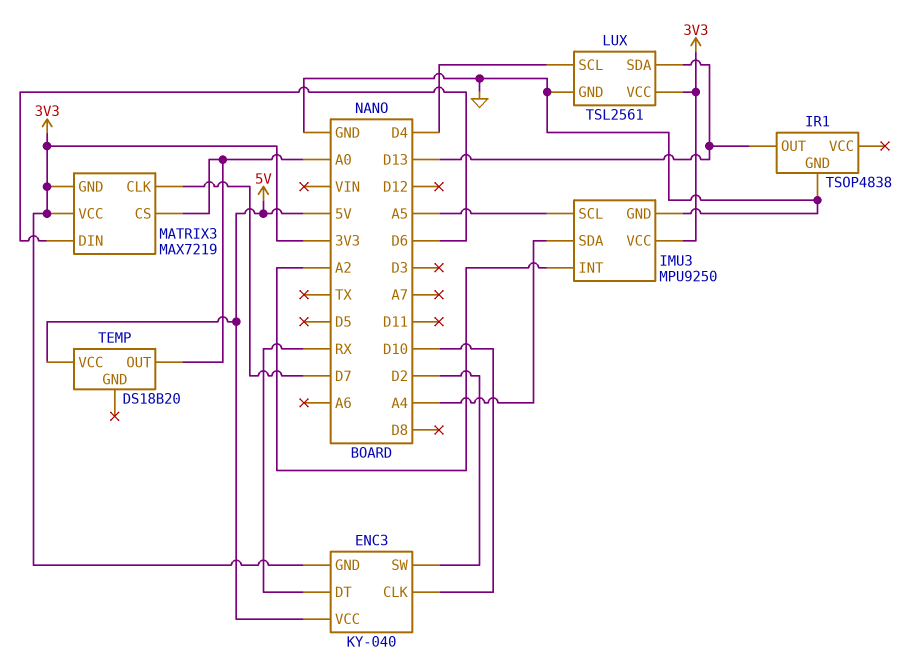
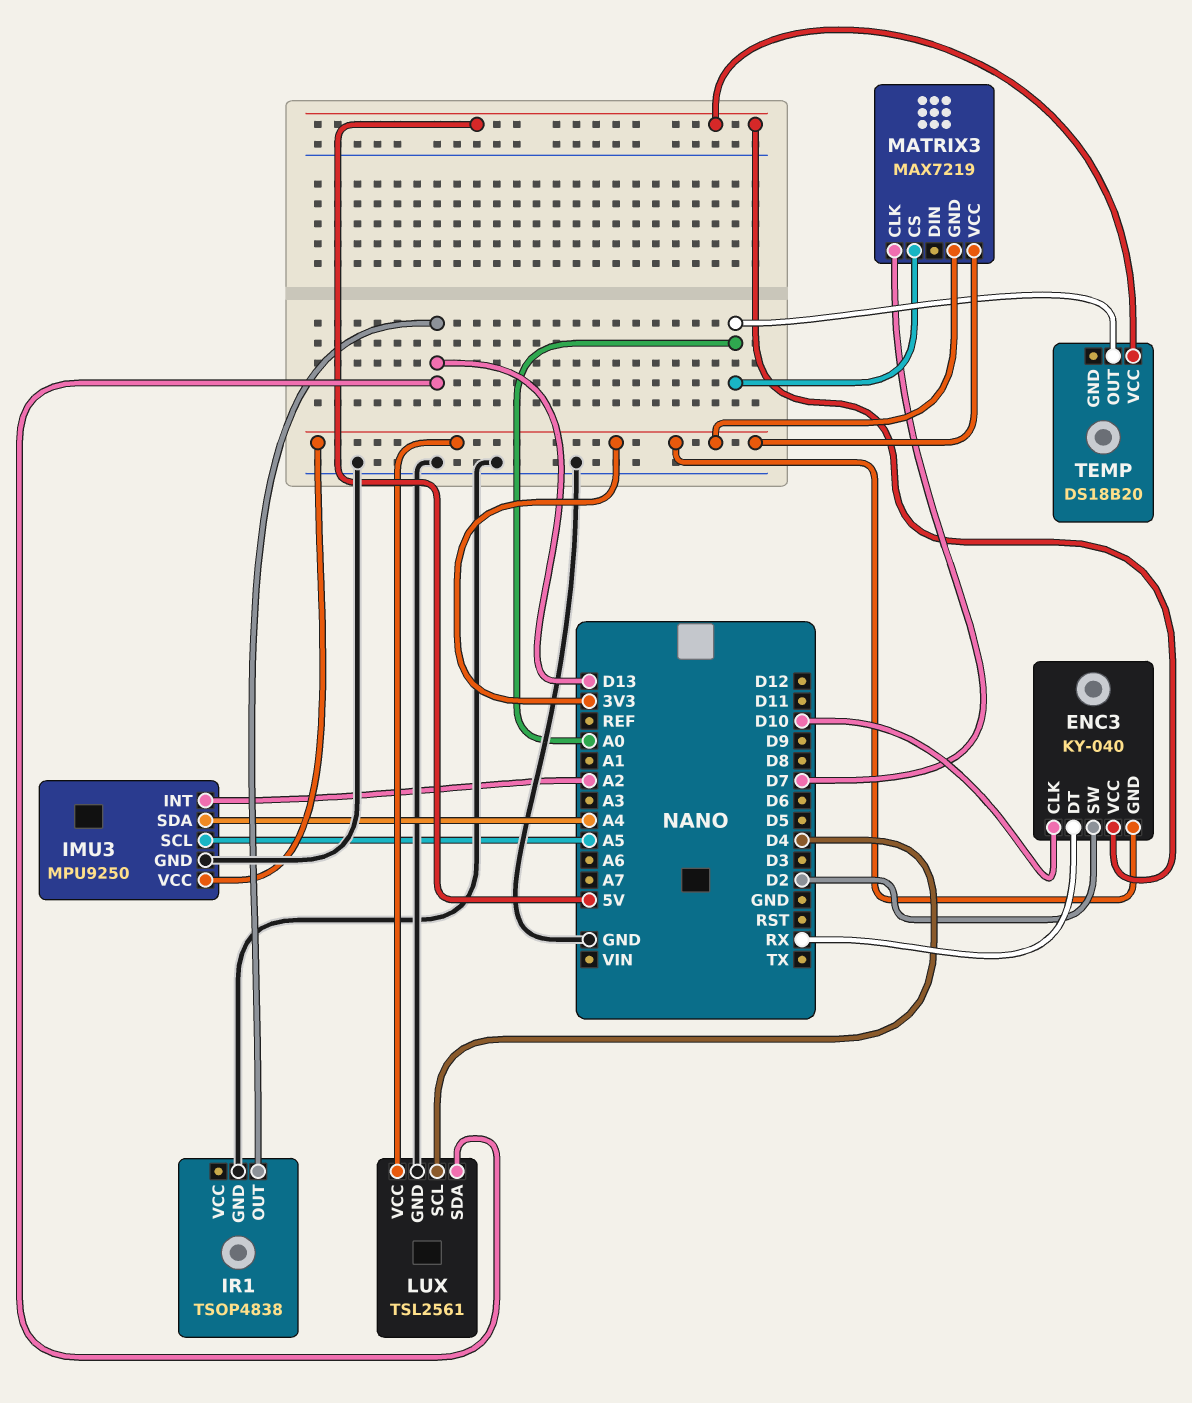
MATRIX3 pin DIN: D6 -> none

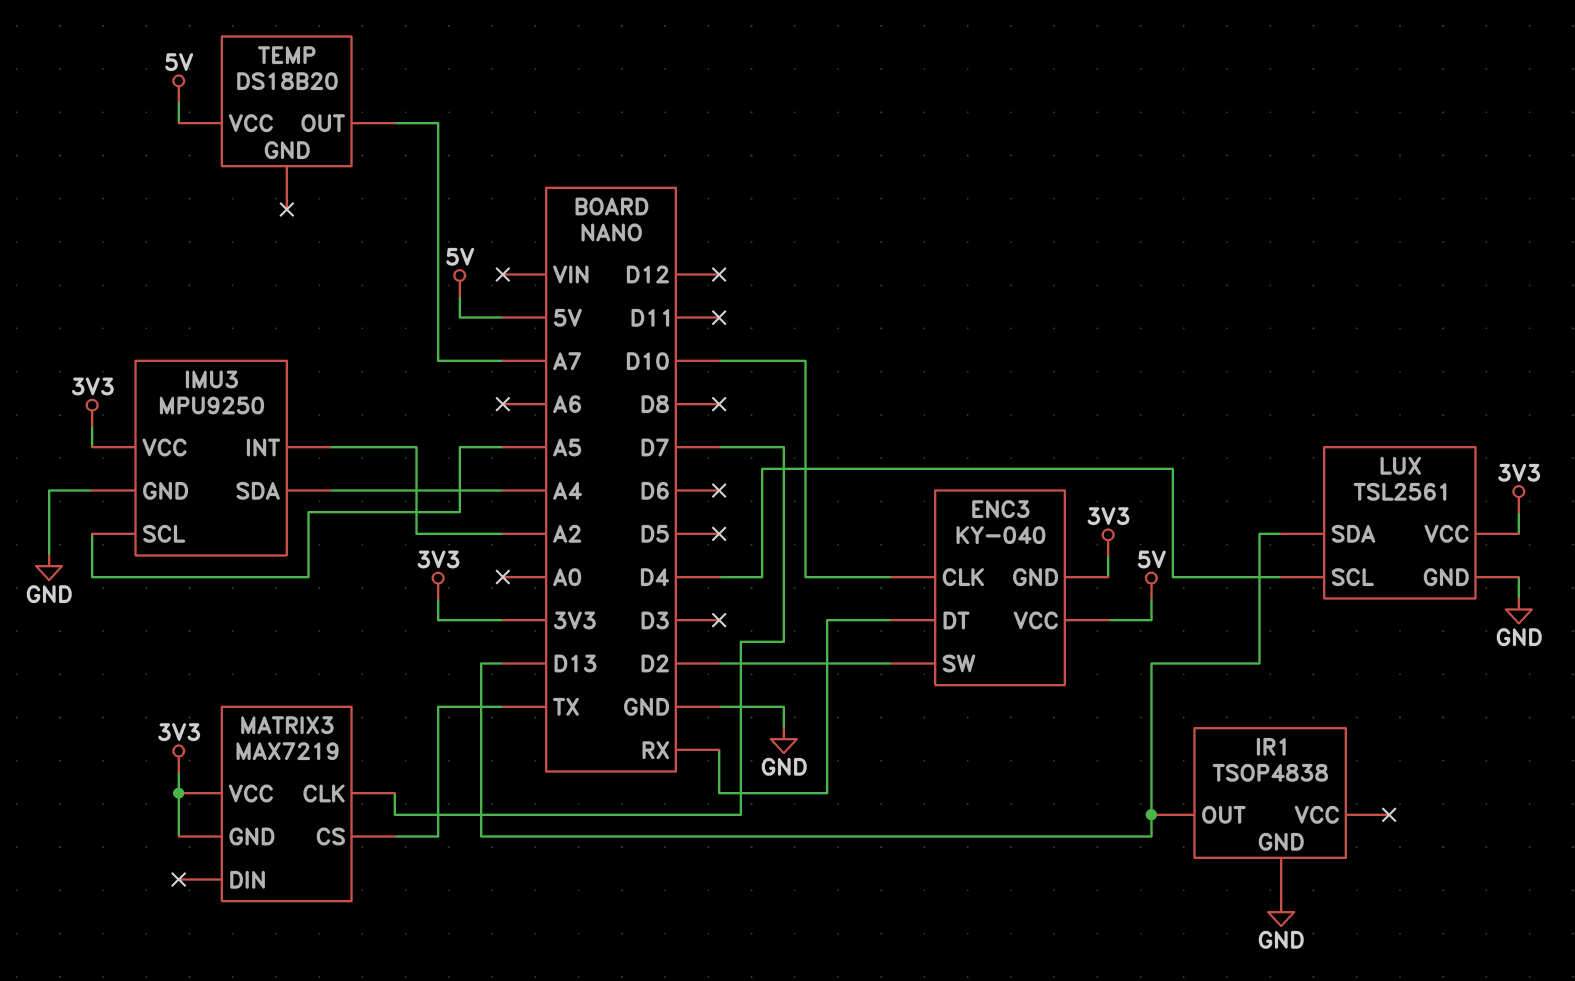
MATRIX3 pin CS: A0 -> TX
TEMP pin OUT: A0 -> A7

